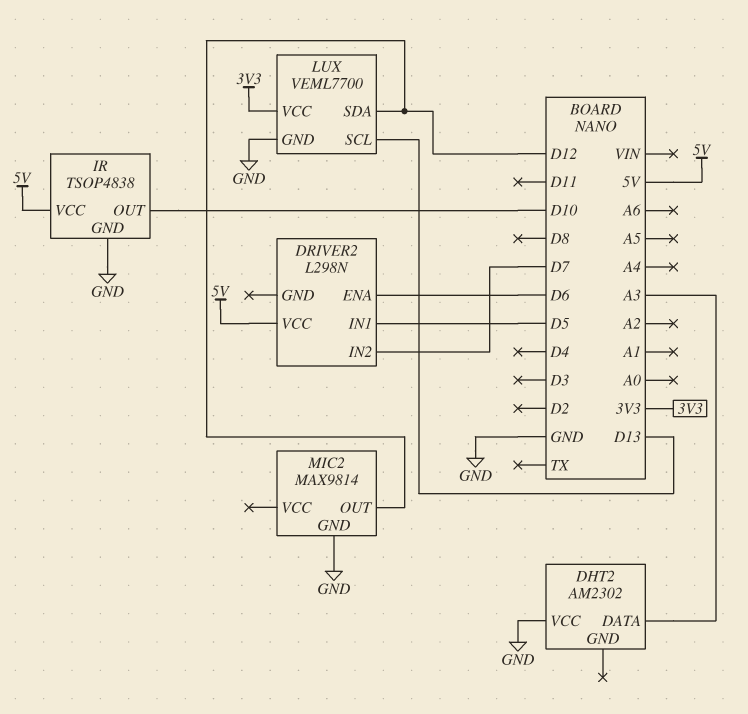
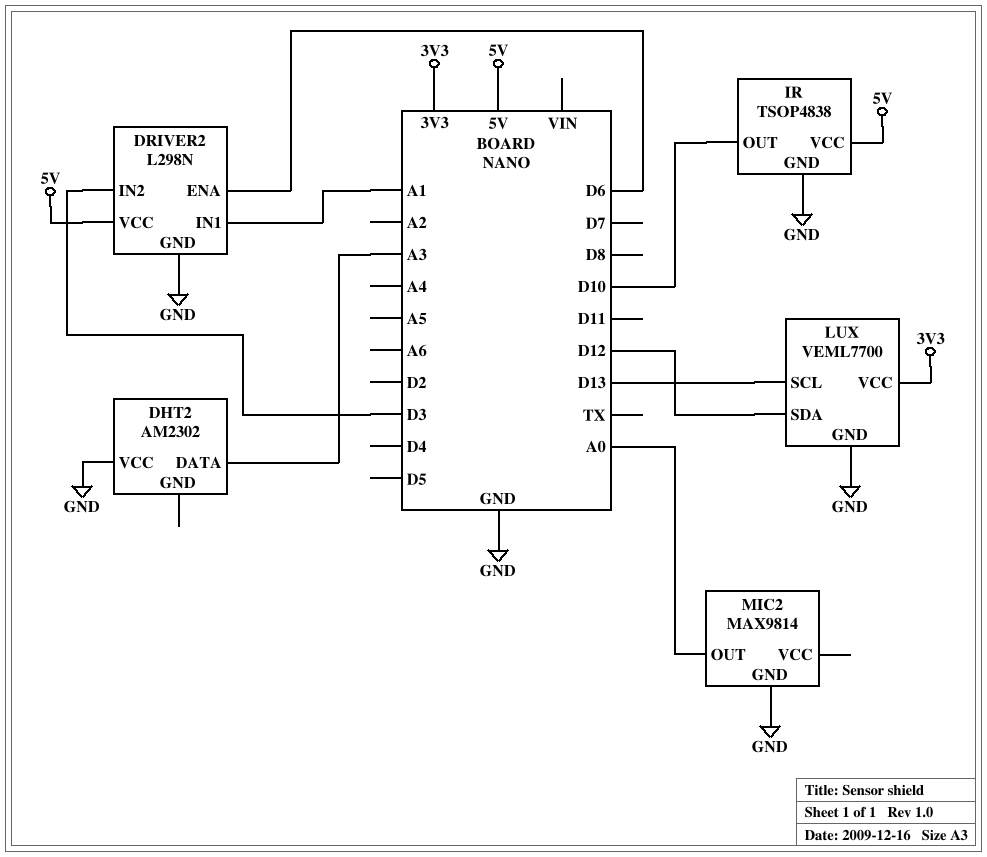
DRIVER2 pin GND: none -> GND
DRIVER2 pin IN1: D5 -> A1
DRIVER2 pin IN2: D7 -> D3
MIC2 pin OUT: D12 -> A0

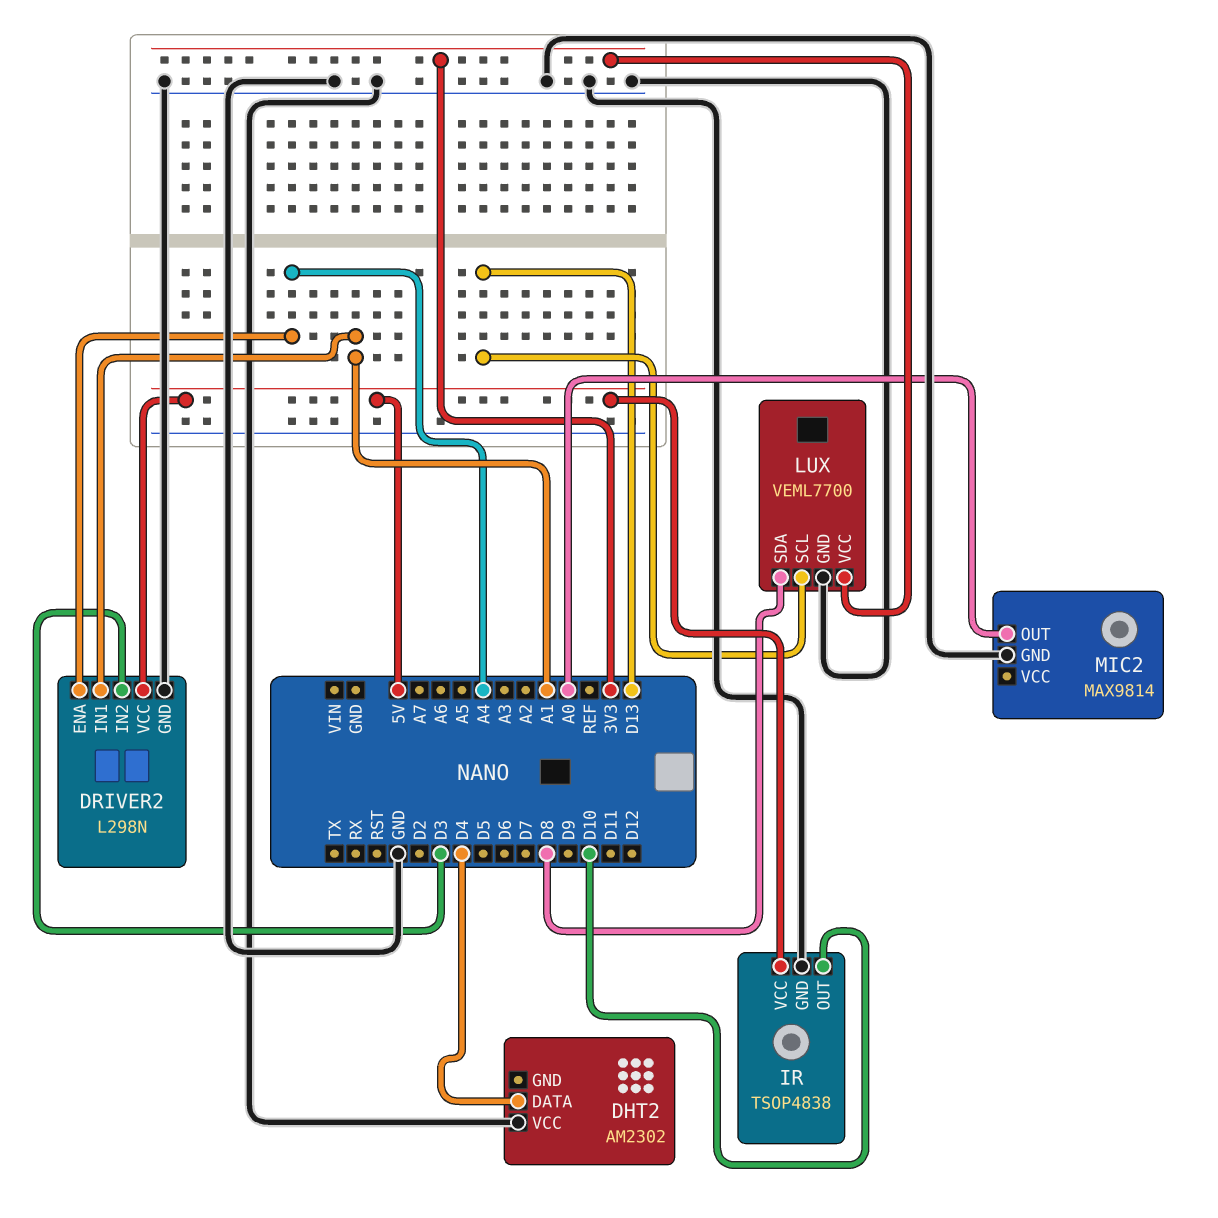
DHT2 pin DATA: A3 -> D4
DRIVER2 pin ENA: D6 -> A4
LUX pin SDA: D12 -> D8

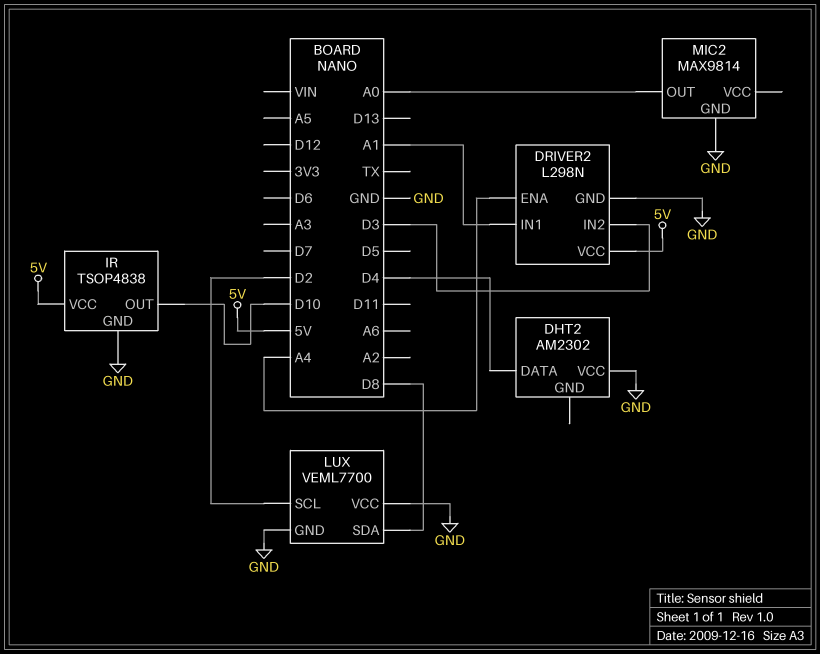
LUX pin SCL: D13 -> D2
LUX pin VCC: 3V3 -> GND

